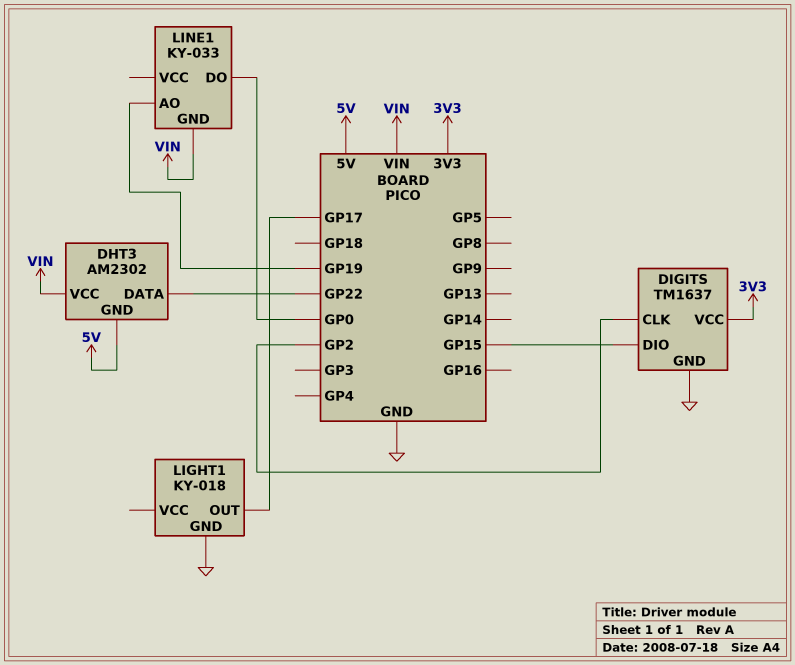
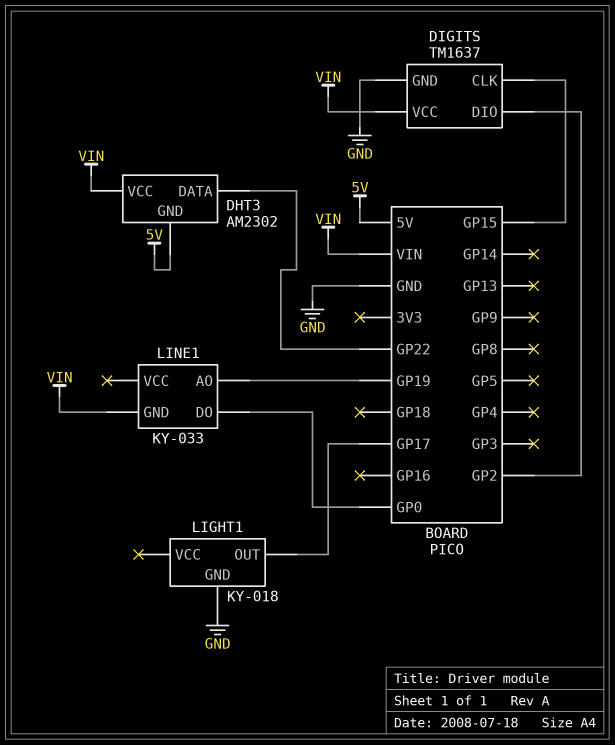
DIGITS pin CLK: GP2 -> GP15
DIGITS pin DIO: GP15 -> GP2
DIGITS pin VCC: 3V3 -> VIN

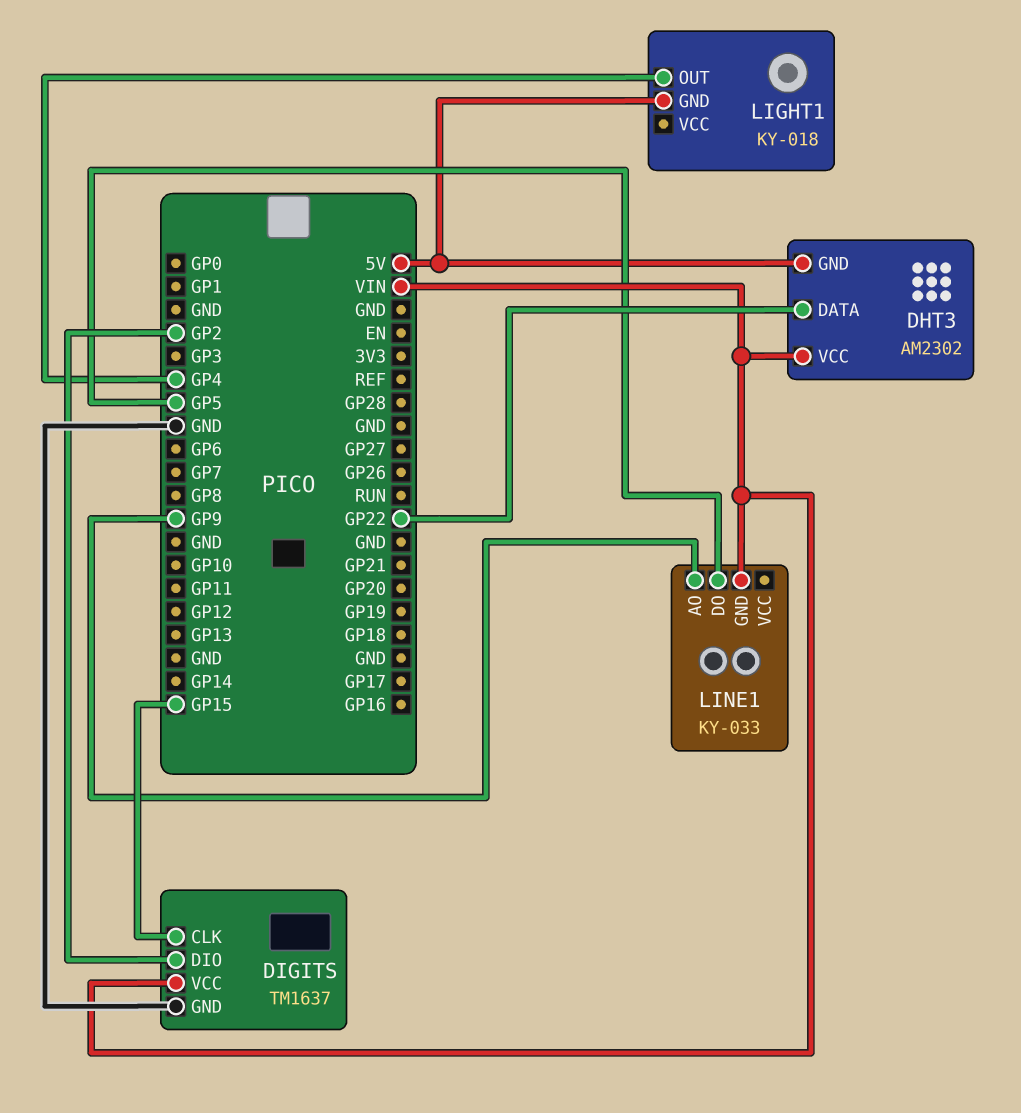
LIGHT1 pin GND: GND -> 5V
LIGHT1 pin OUT: GP17 -> GP4
LINE1 pin AO: GP19 -> GP9
LINE1 pin DO: GP0 -> GP5

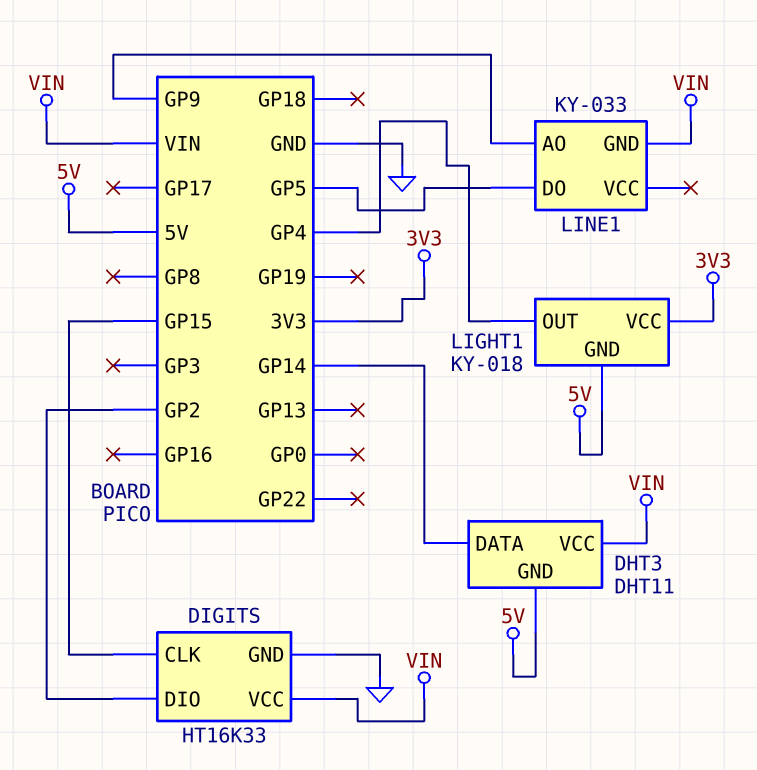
DHT3: AM2302 -> DHT11
DHT3 pin DATA: GP22 -> GP14
DIGITS: TM1637 -> HT16K33
LIGHT1 pin VCC: none -> 3V3

